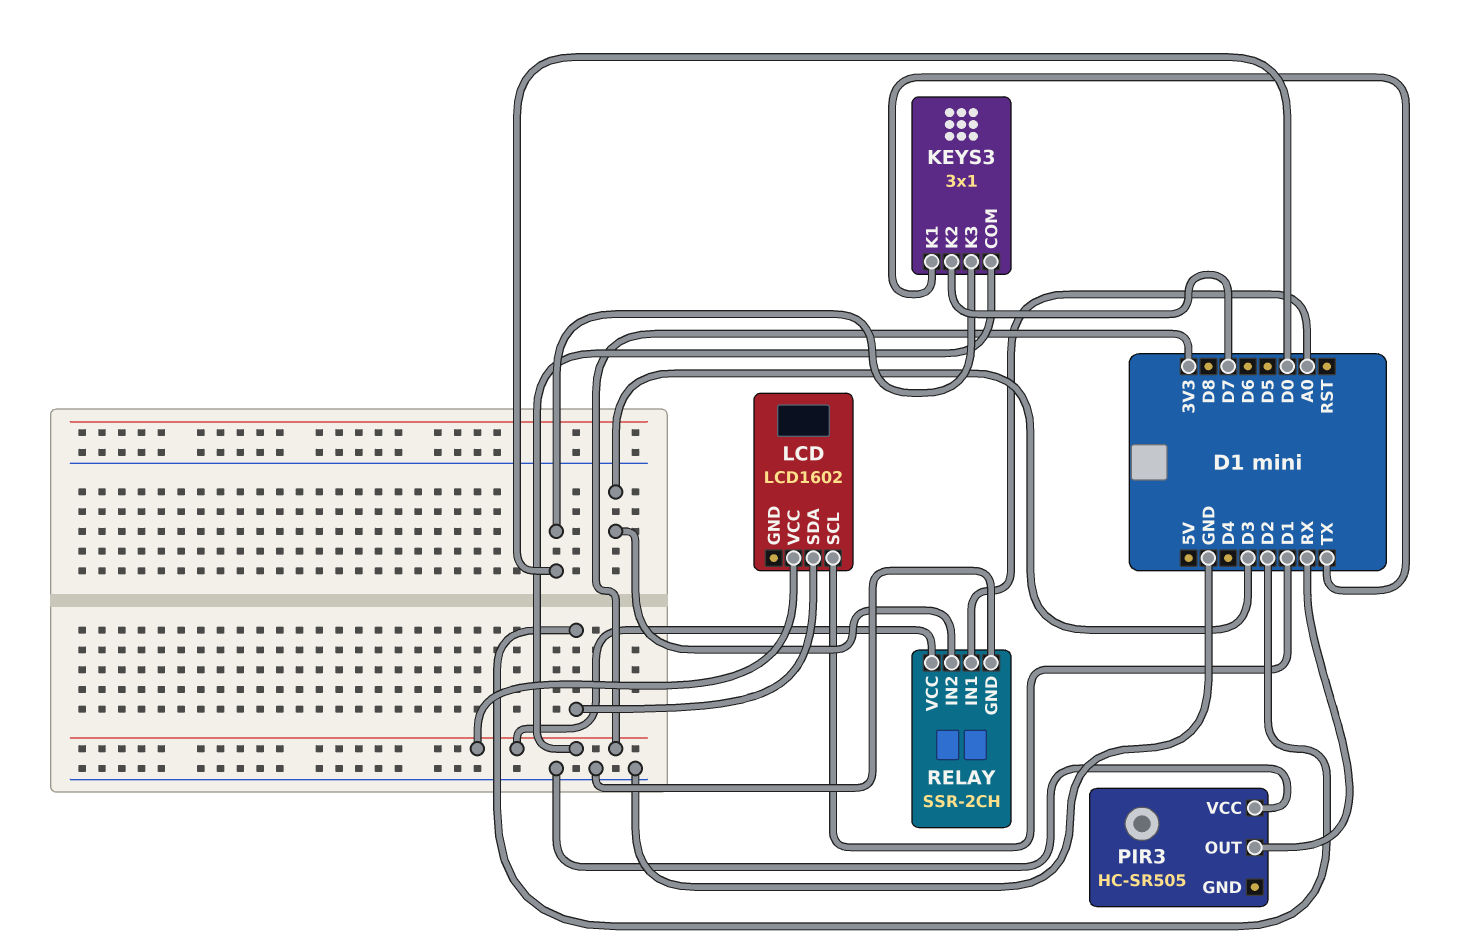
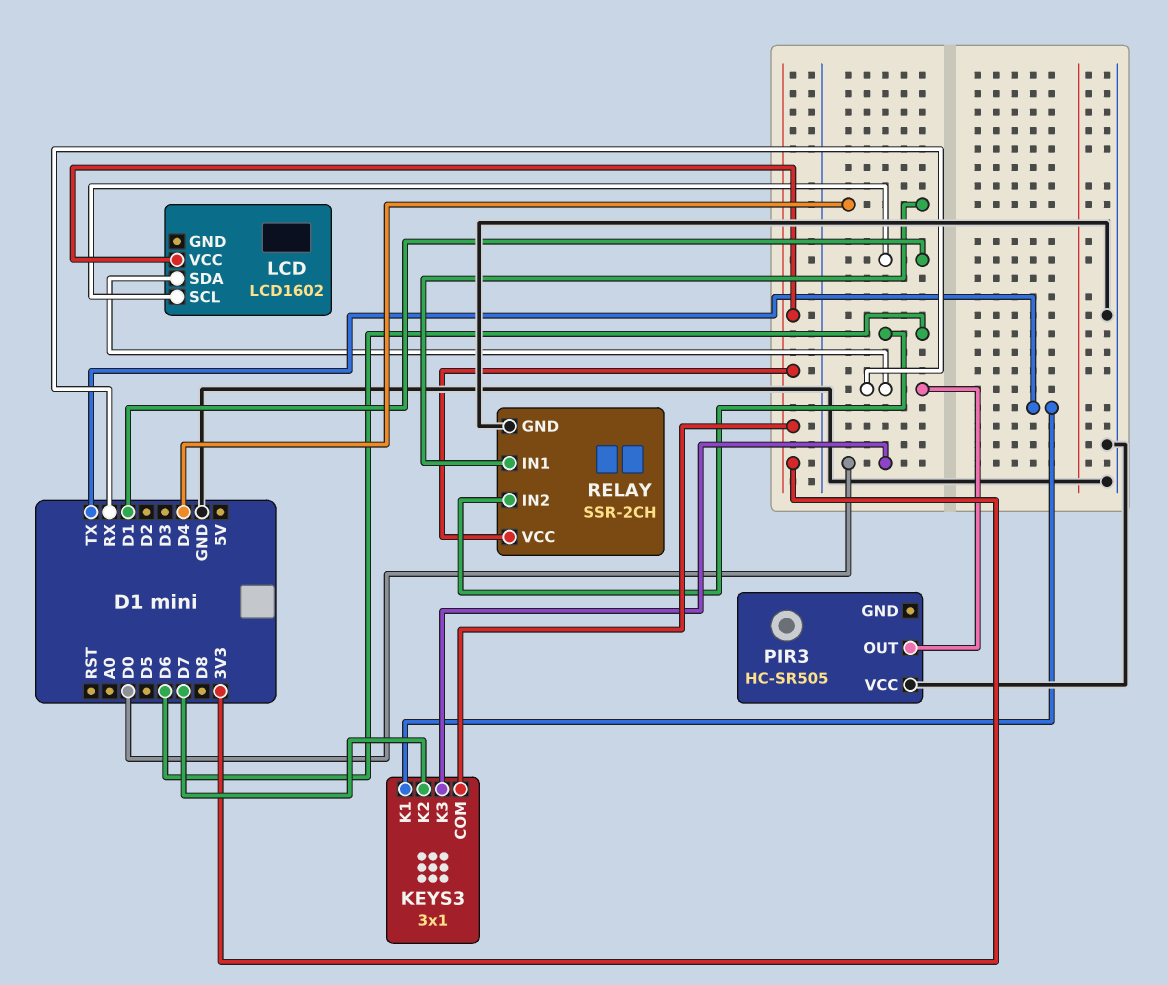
LCD pin SDA: D2 -> RX
RELAY pin IN1: A0 -> D4
RELAY pin IN2: D3 -> D6

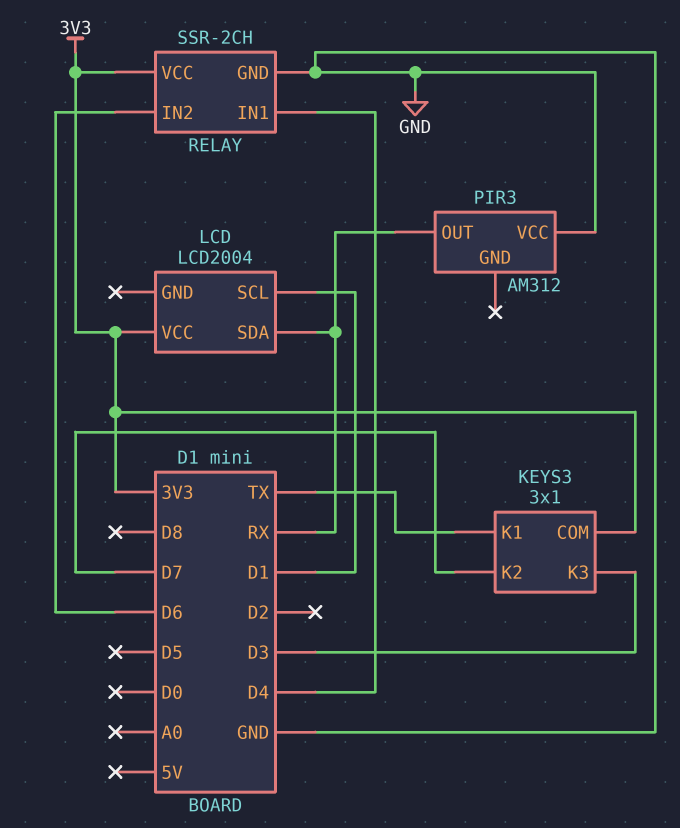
KEYS3 pin K3: D0 -> D3
LCD: LCD1602 -> LCD2004
PIR3: HC-SR505 -> AM312

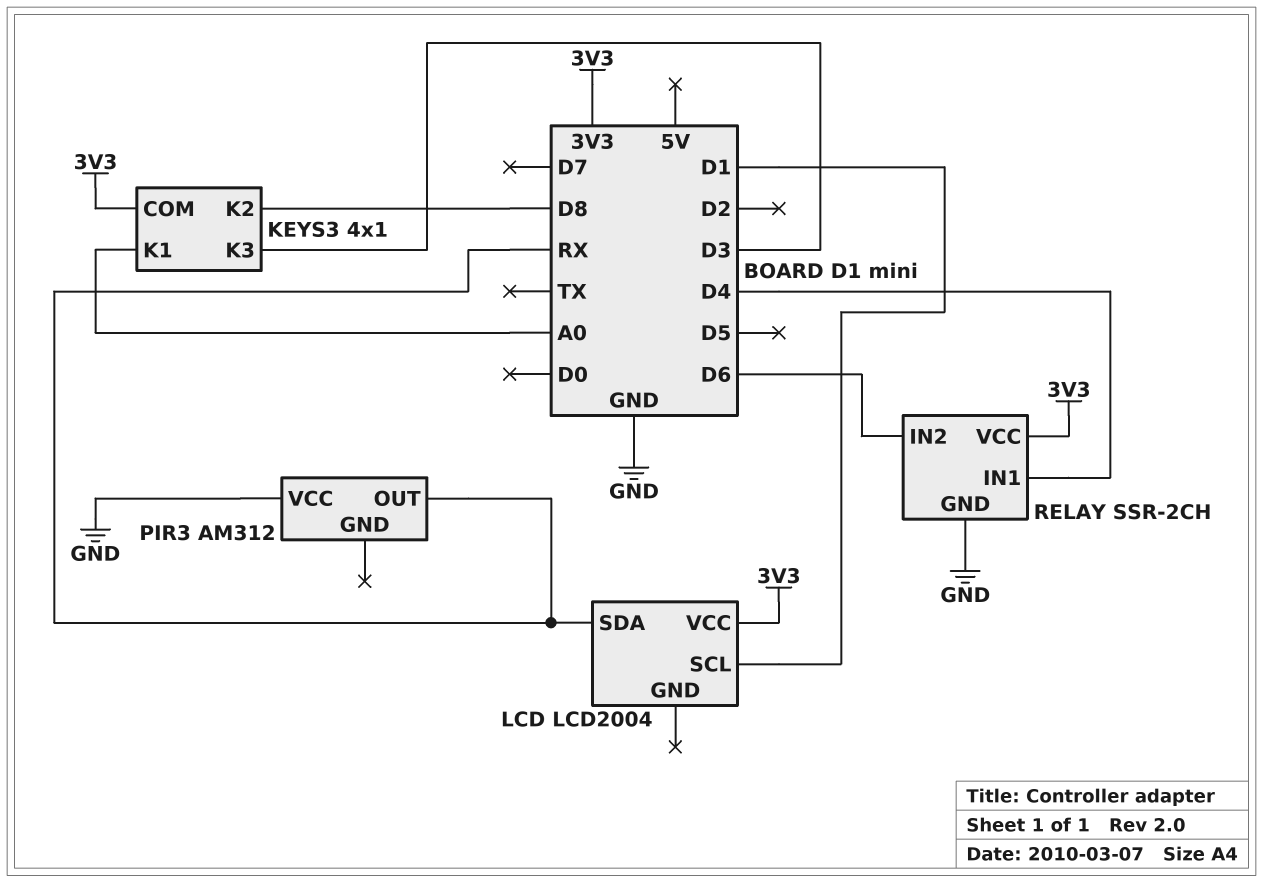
KEYS3: 3x1 -> 4x1
KEYS3 pin K1: TX -> A0
KEYS3 pin K2: D7 -> D8

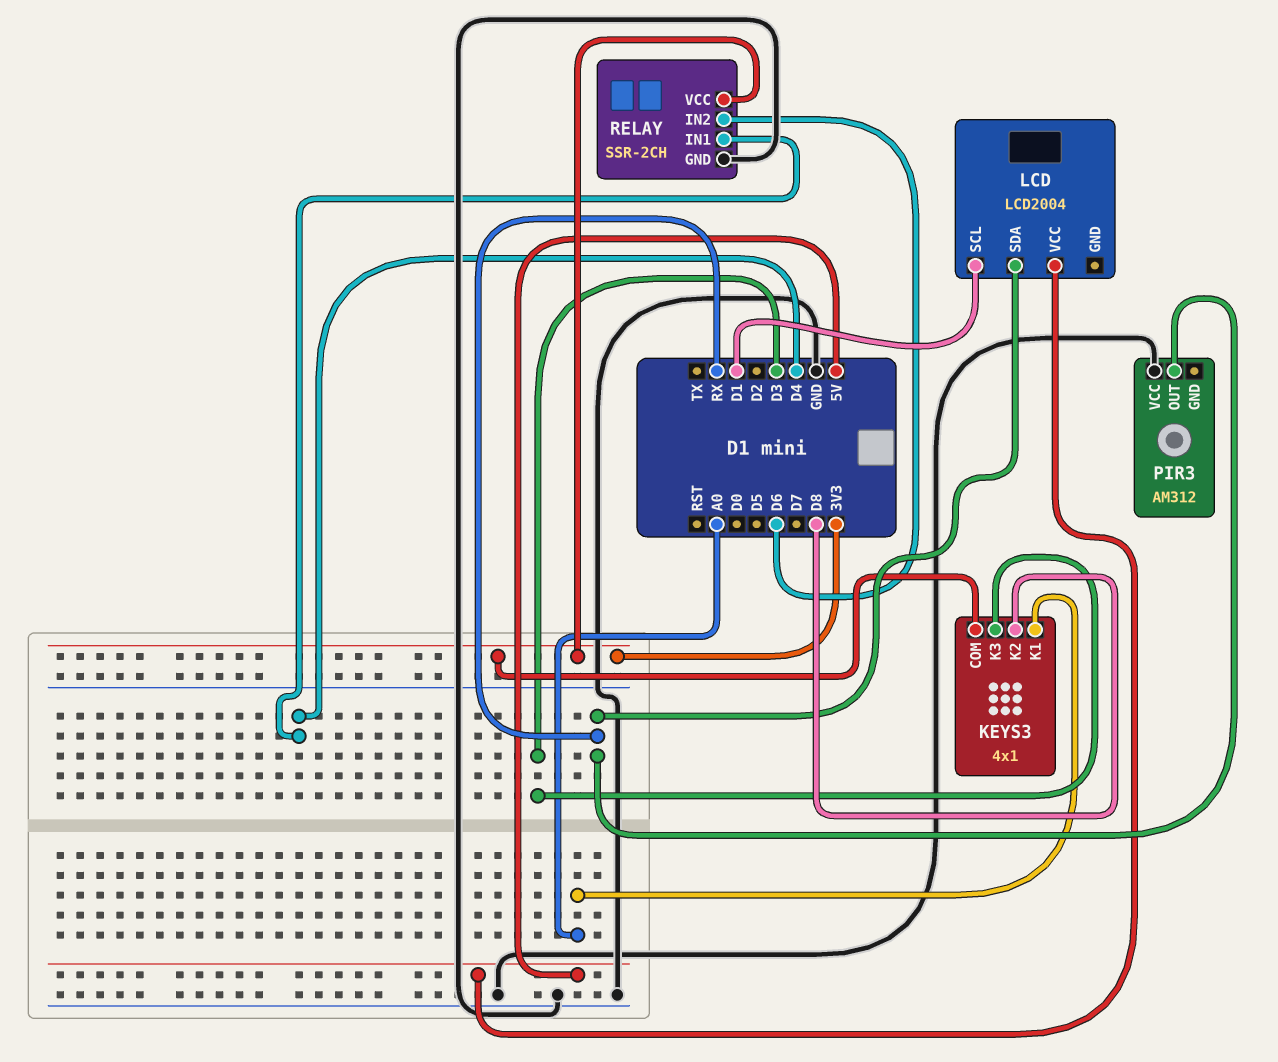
LCD pin VCC: 3V3 -> 5V

